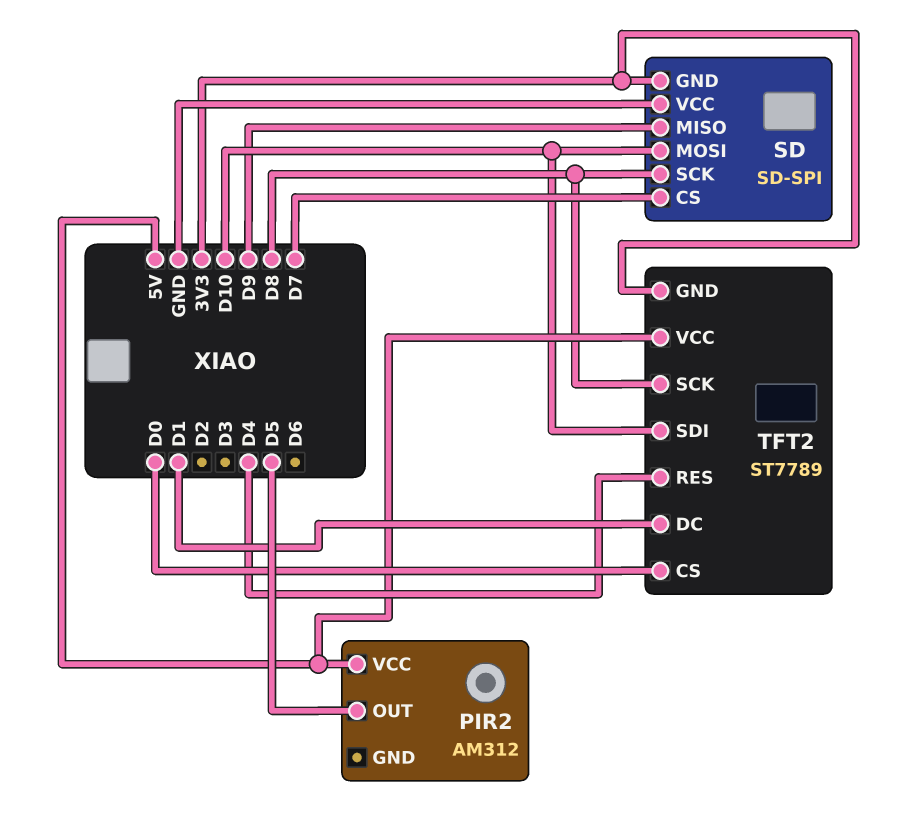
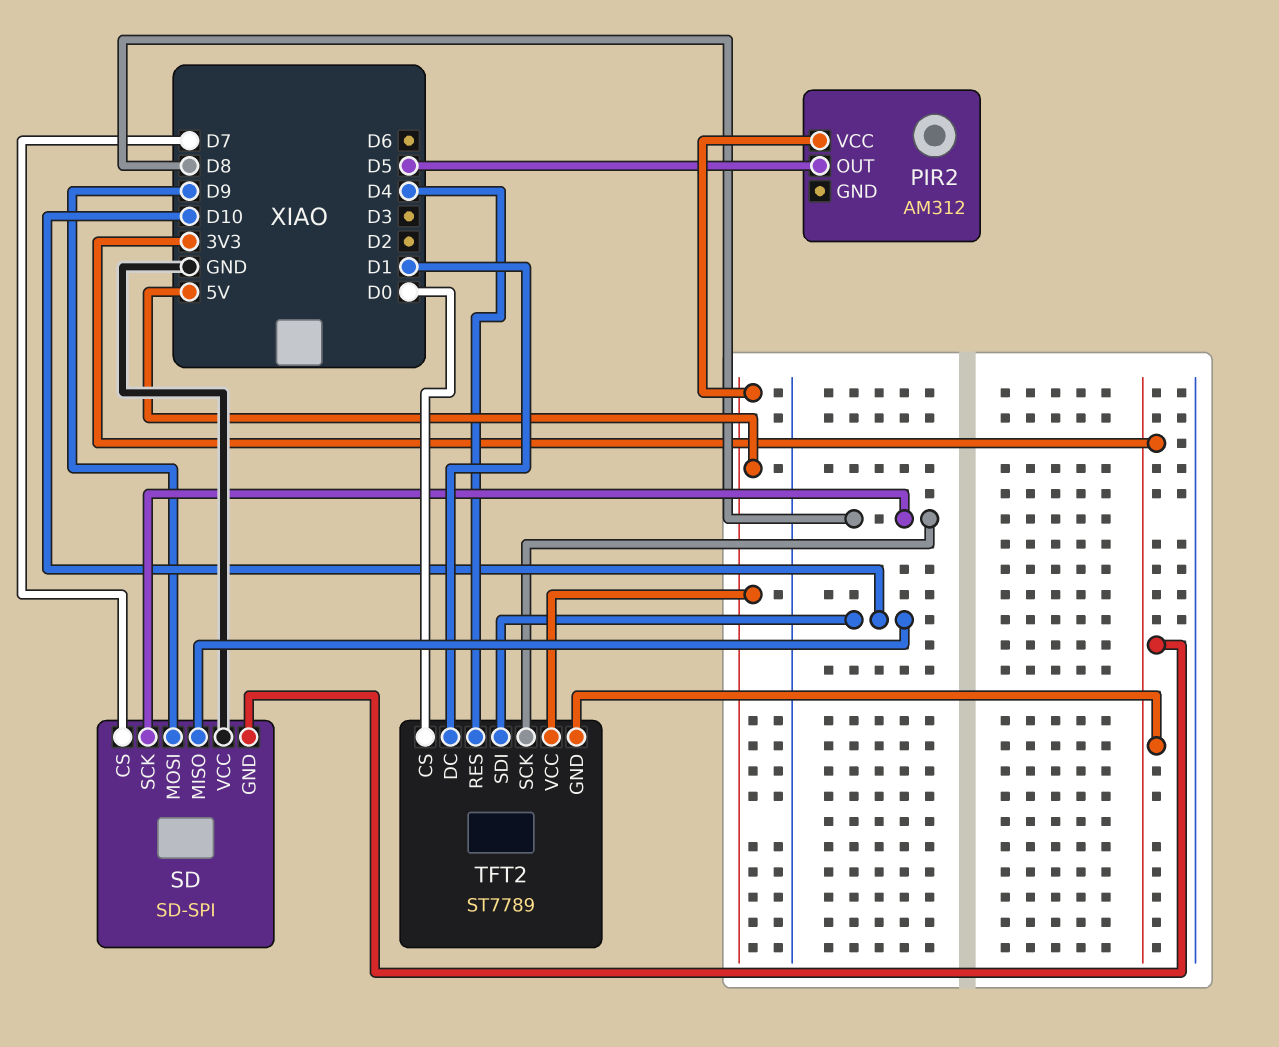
SD pin MISO: D9 -> D10
SD pin MOSI: D10 -> D9

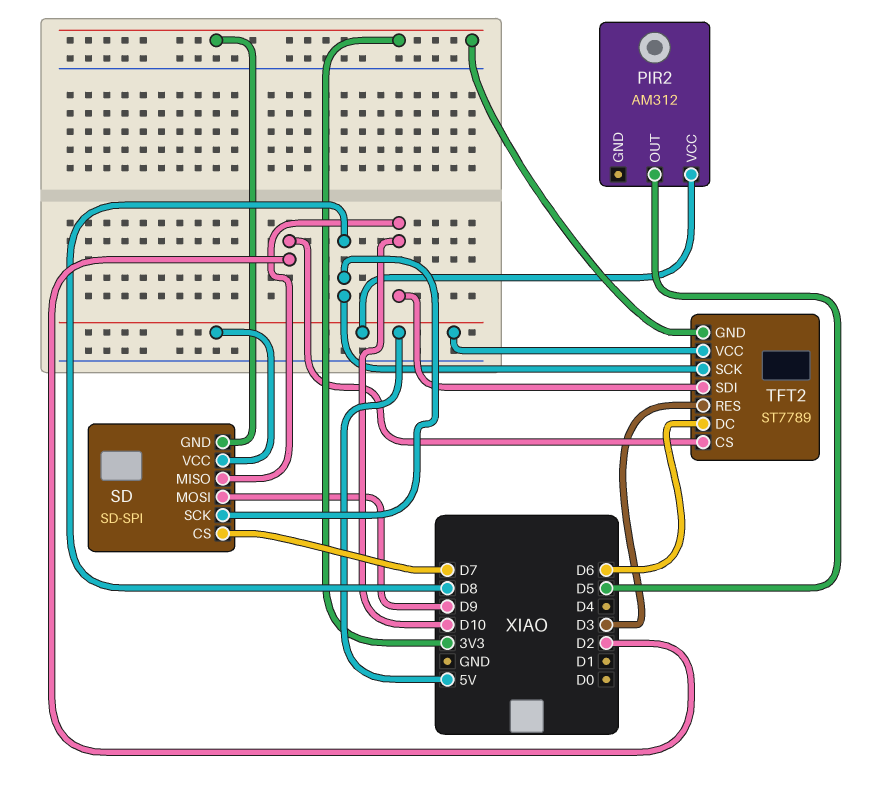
SD pin VCC: GND -> 5V
TFT2 pin CS: D0 -> D2
TFT2 pin DC: D1 -> D6
TFT2 pin RES: D4 -> D3

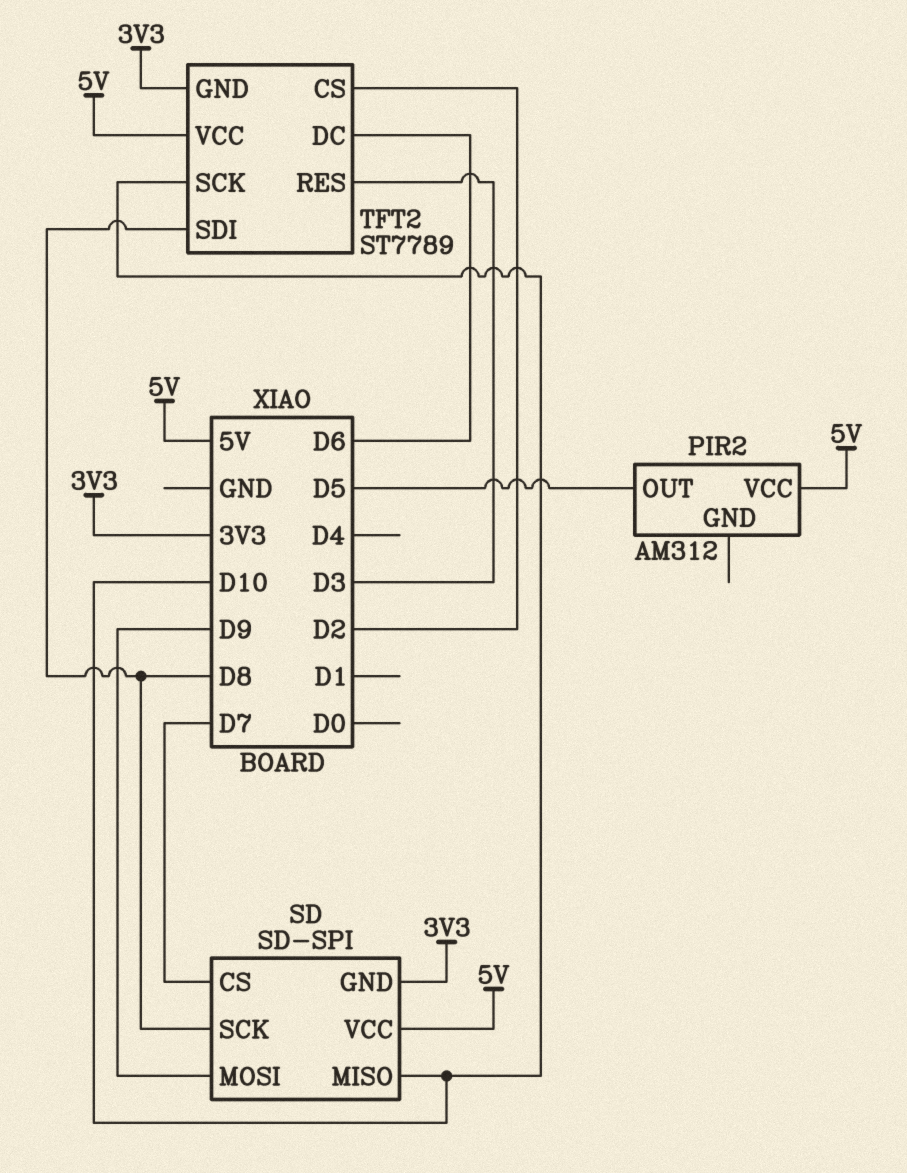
TFT2 pin SCK: D8 -> D10
TFT2 pin SDI: D10 -> D8

